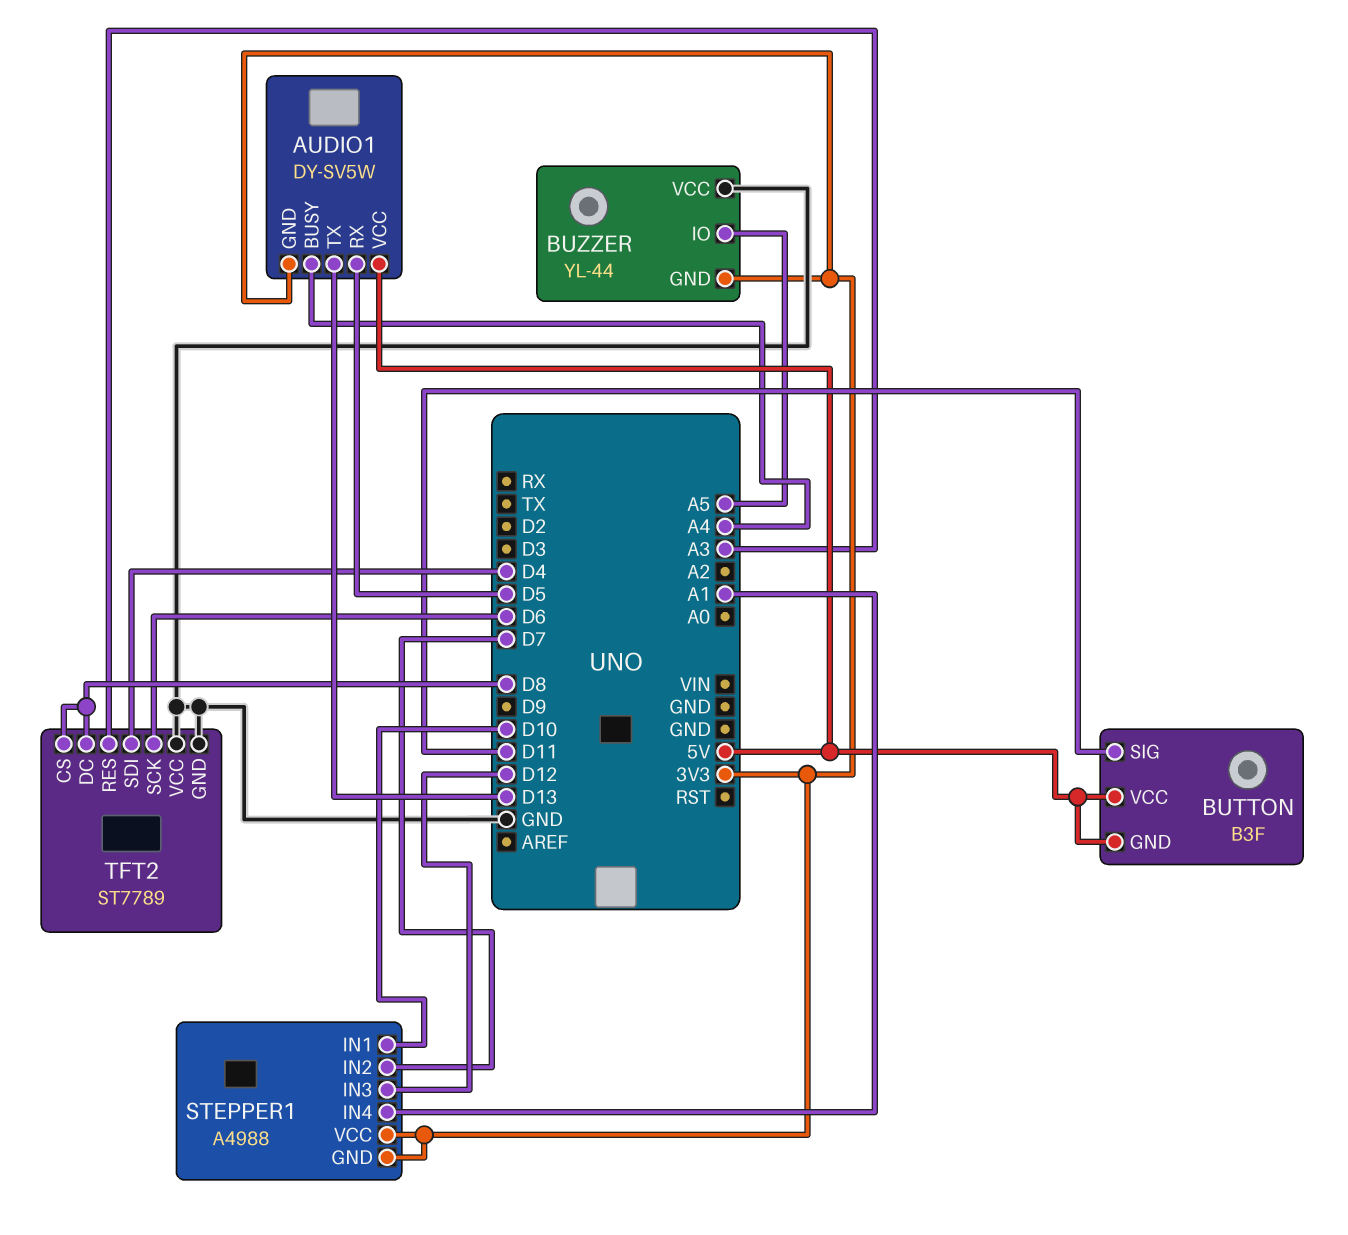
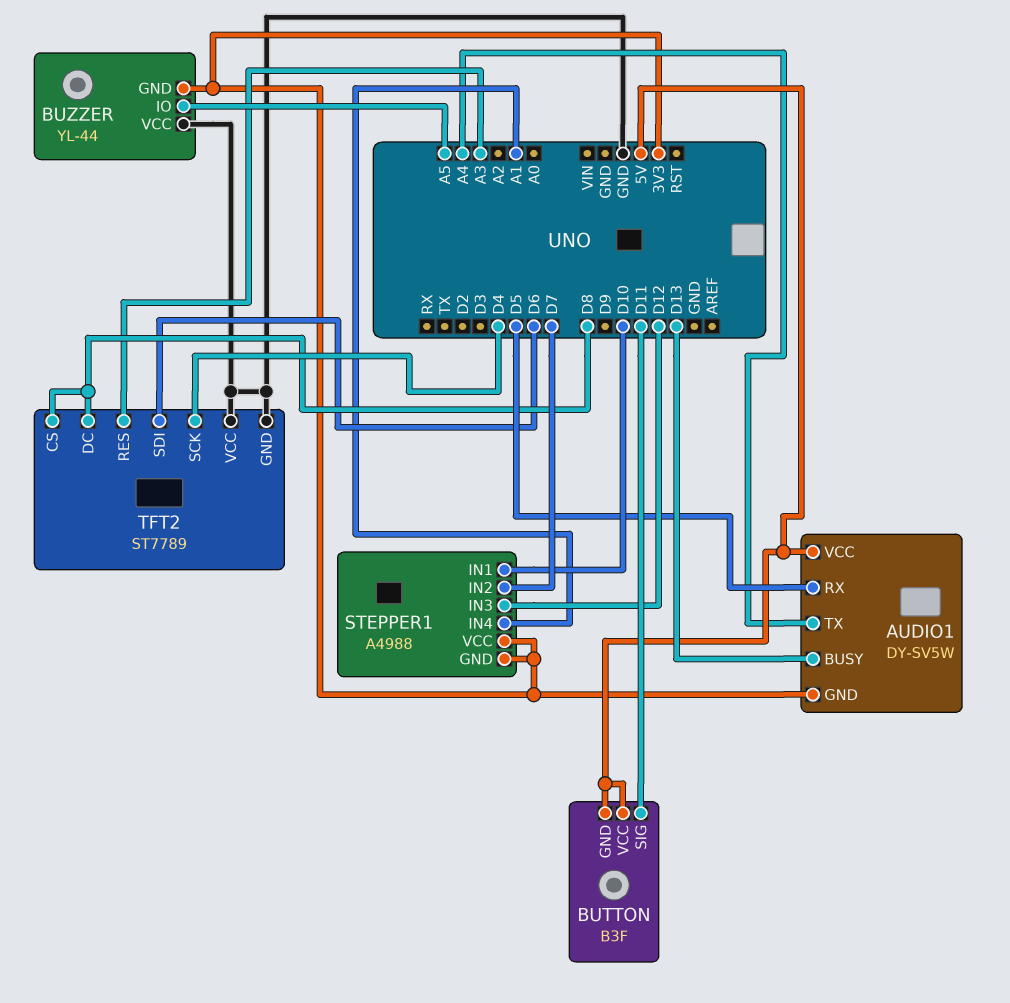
AUDIO1 pin BUSY: A4 -> D13
AUDIO1 pin TX: D13 -> A4
TFT2 pin SCK: D6 -> D4
TFT2 pin SDI: D4 -> D6

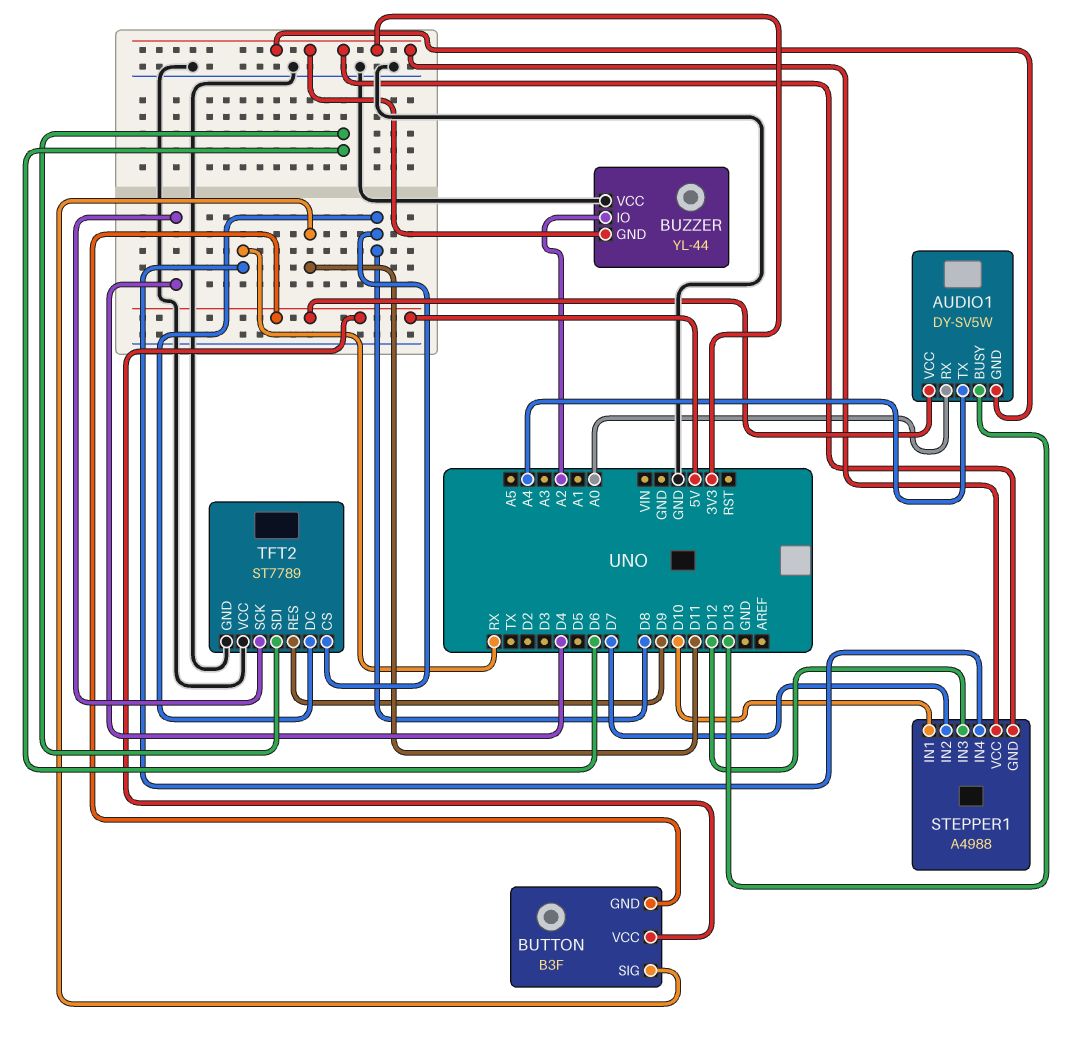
AUDIO1 pin RX: D5 -> A0
BUZZER pin IO: A5 -> A2
STEPPER1 pin IN4: A1 -> RX
TFT2 pin RES: A3 -> D9

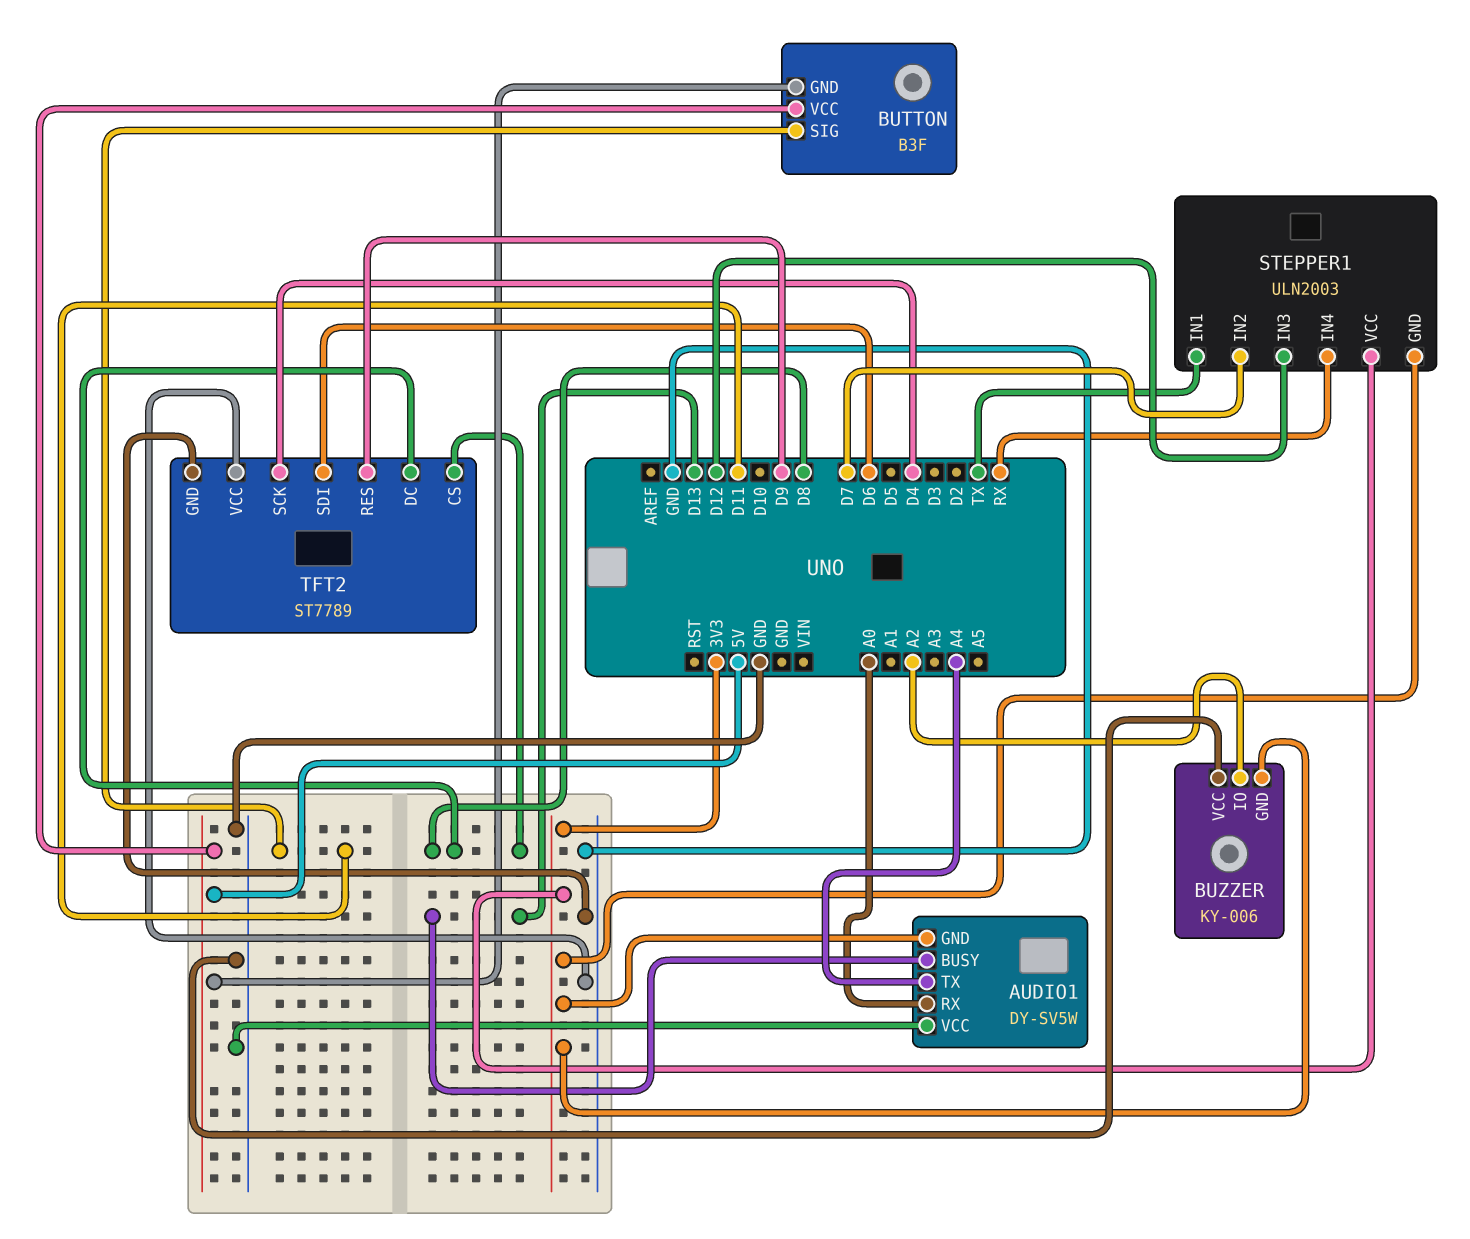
AUDIO1 pin VCC: 5V -> GND
BUZZER: YL-44 -> KY-006
STEPPER1: A4988 -> ULN2003
STEPPER1 pin IN1: D10 -> TX

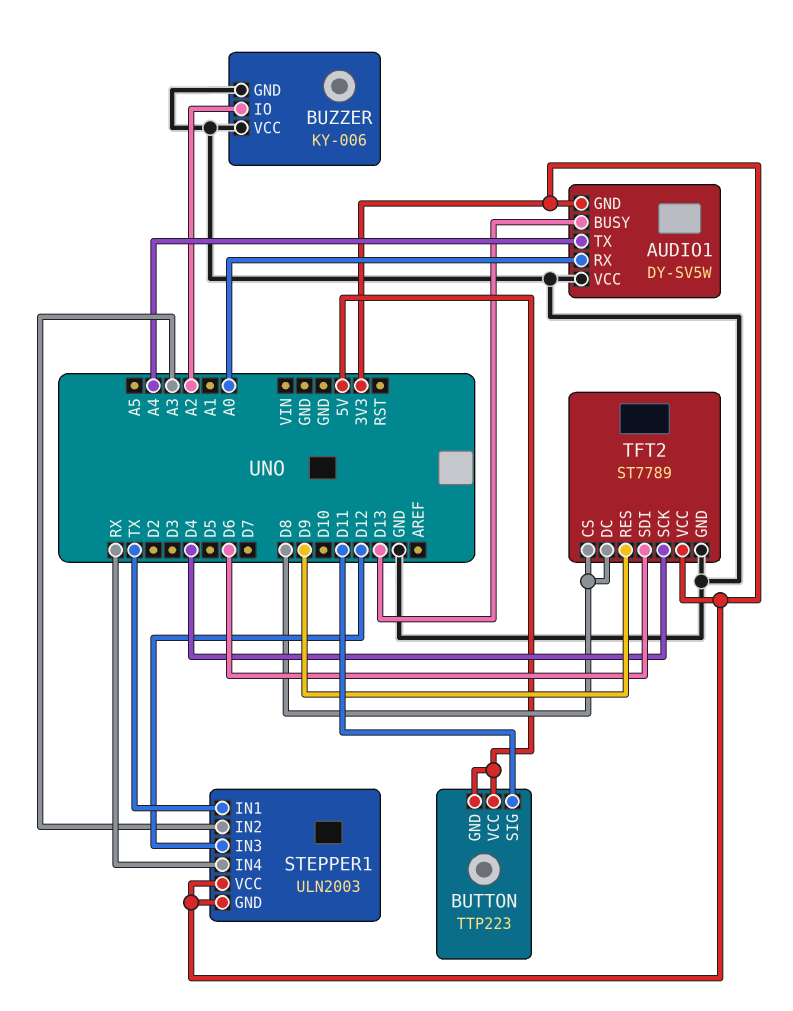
BUTTON: B3F -> TTP223
BUZZER pin GND: 3V3 -> GND
STEPPER1 pin IN2: D7 -> A3
TFT2 pin VCC: GND -> 3V3

